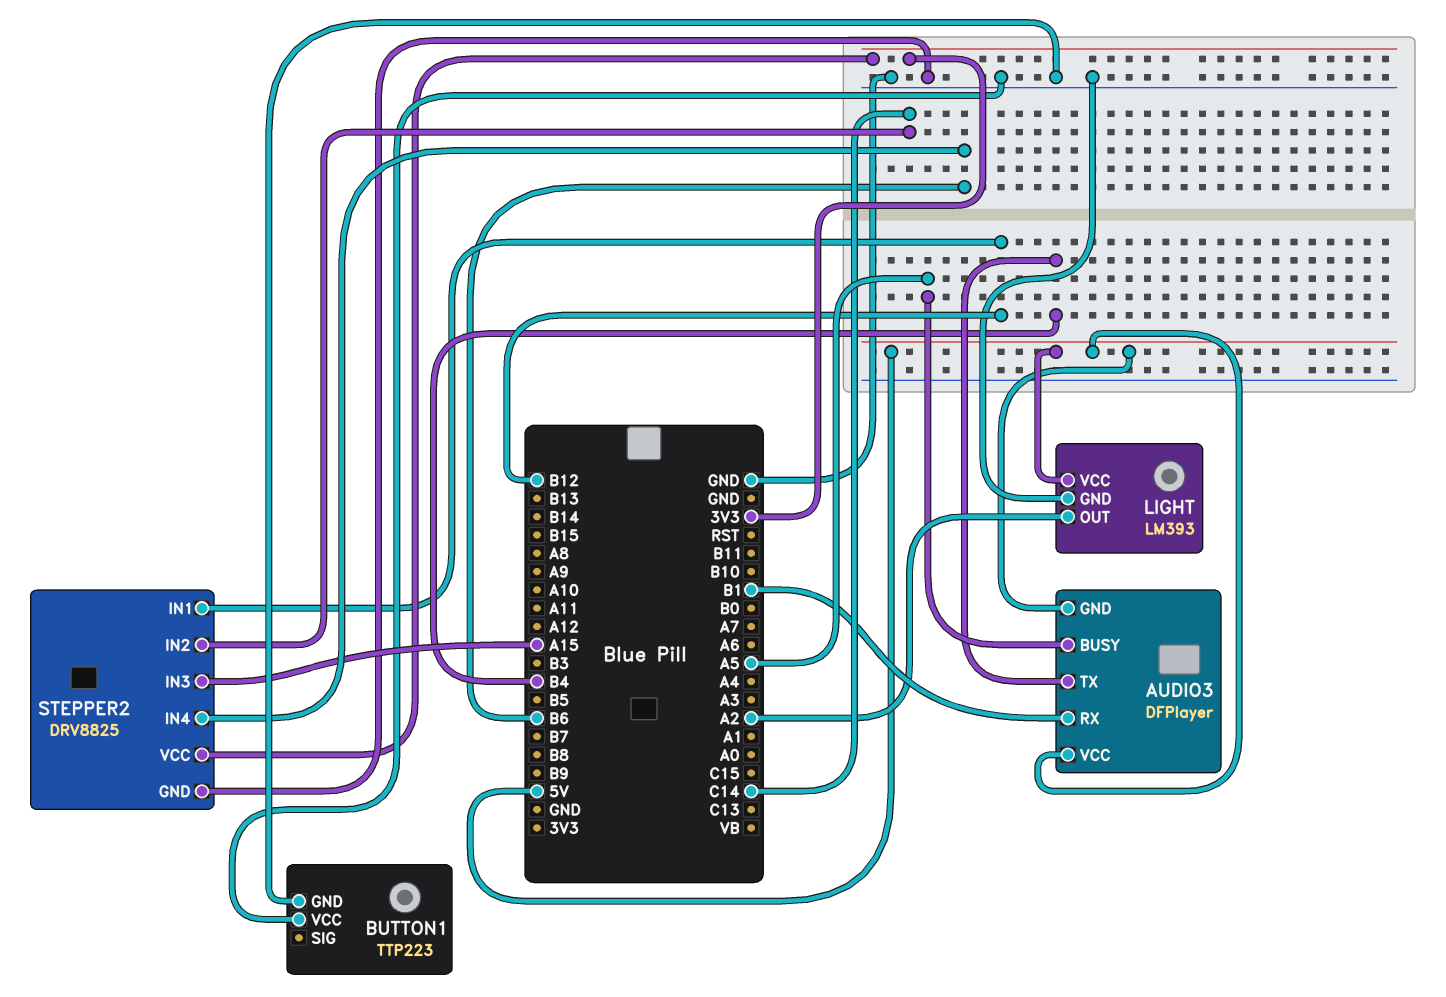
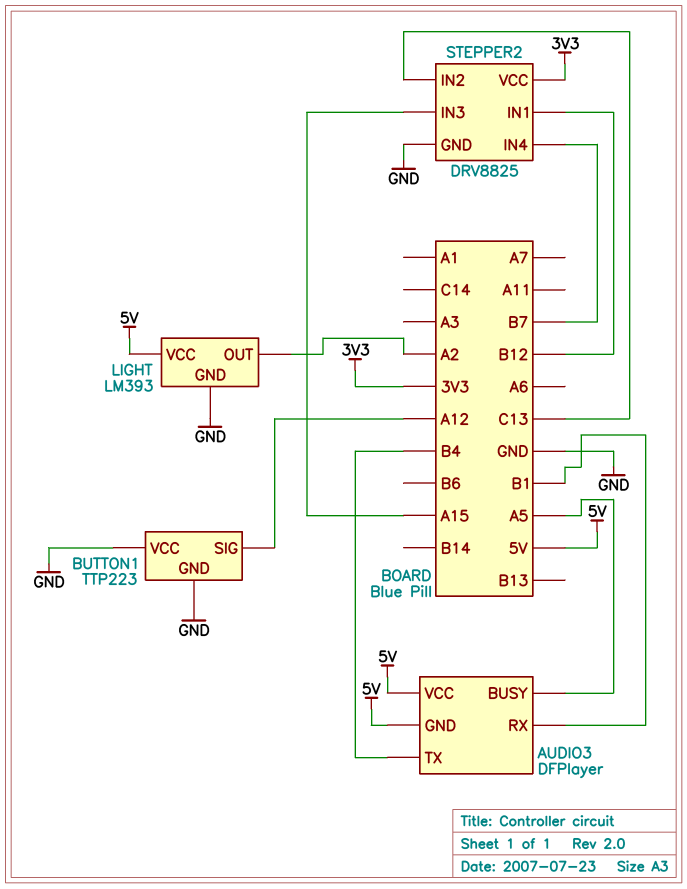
BUTTON1 pin SIG: none -> A12
STEPPER2 pin IN2: C14 -> C13
STEPPER2 pin IN4: B6 -> B7

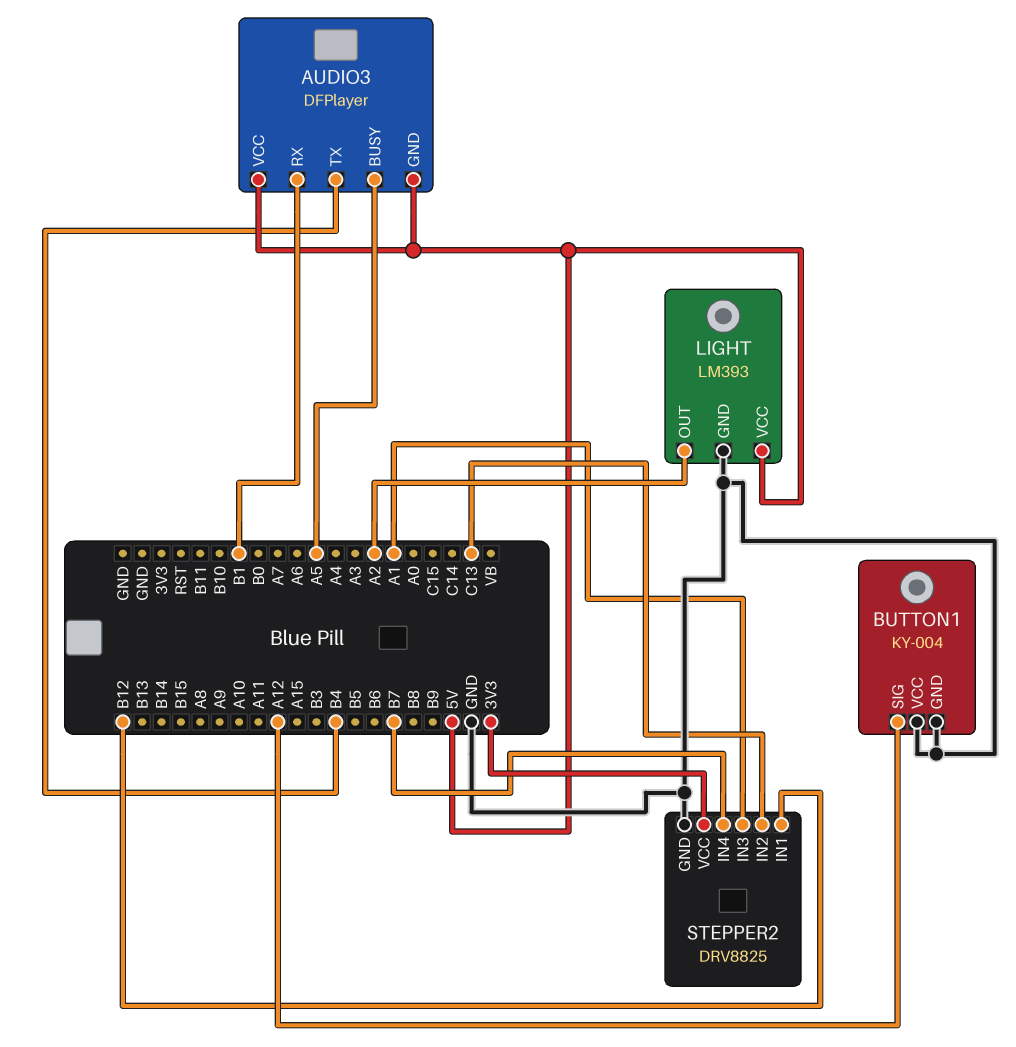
BUTTON1: TTP223 -> KY-004
STEPPER2 pin IN3: A15 -> A1

